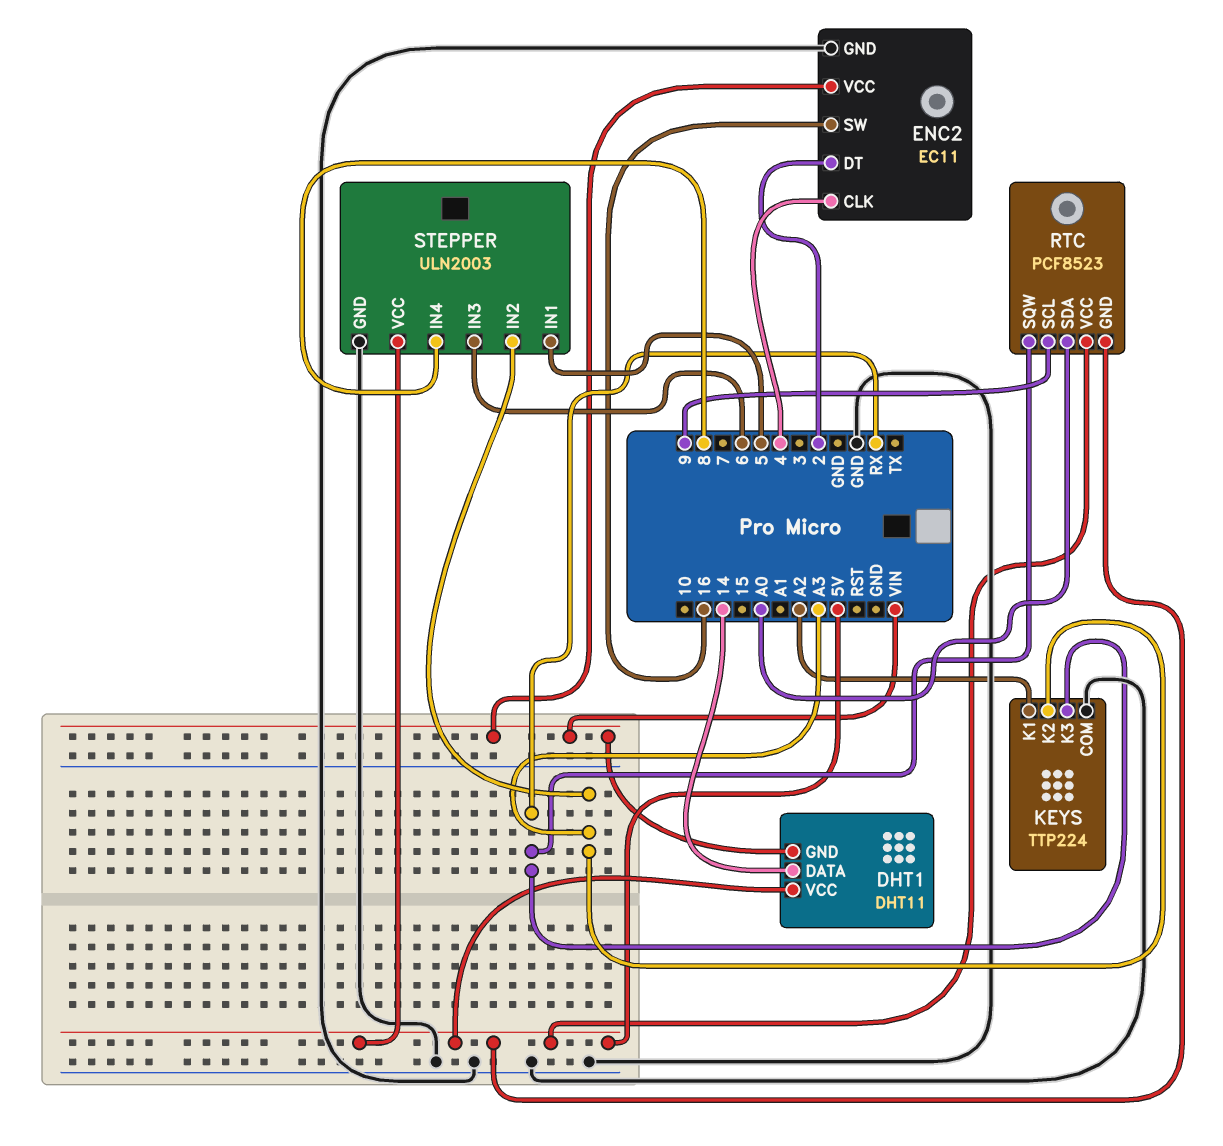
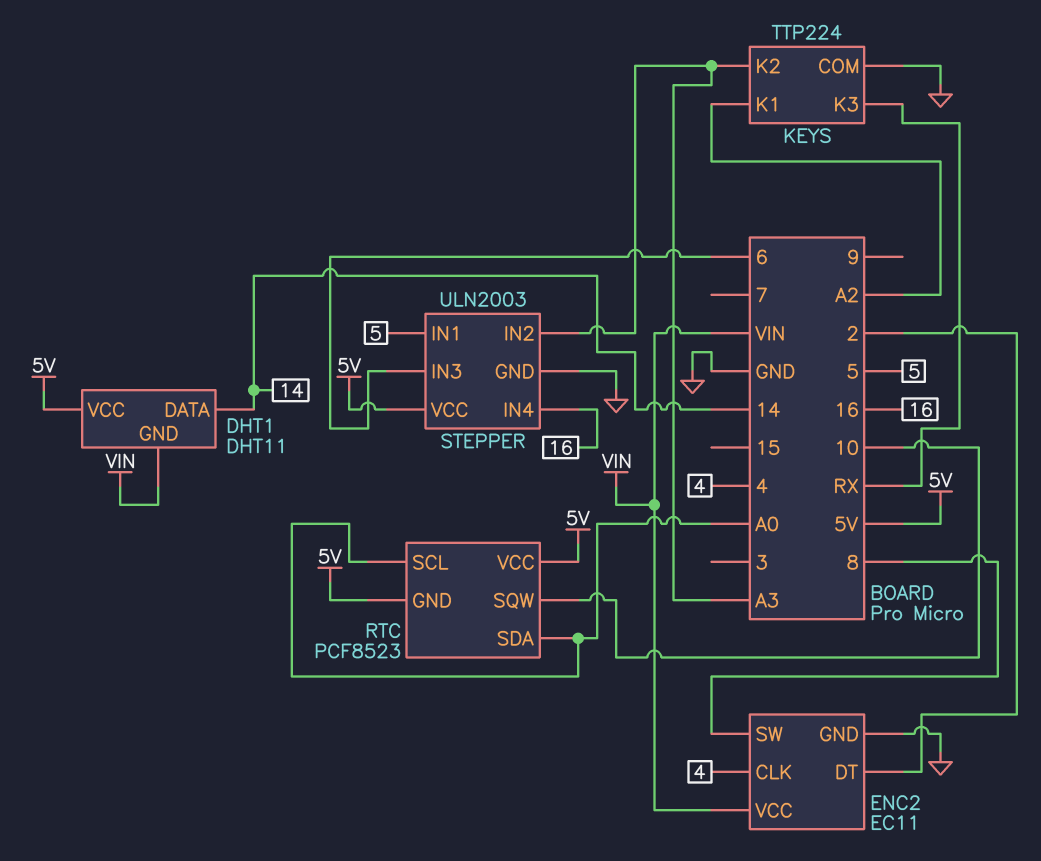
ENC2 pin SW: 16 -> 8
RTC pin SCL: 9 -> A0
RTC pin SQW: RX -> 10
STEPPER pin IN4: 8 -> 16

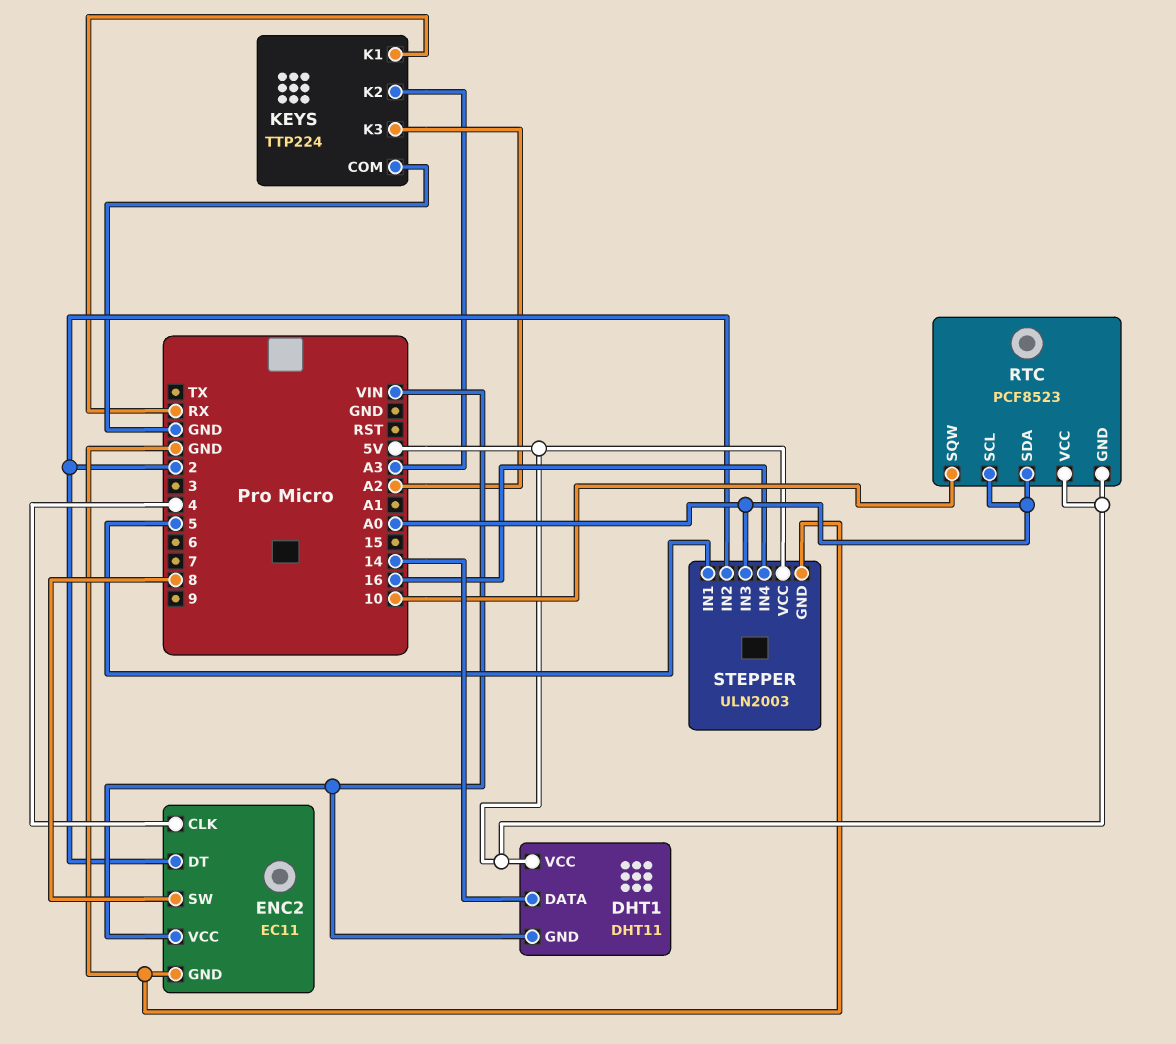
KEYS pin K1: A2 -> RX
KEYS pin K3: RX -> A2
STEPPER pin IN2: A3 -> 2
STEPPER pin IN3: 6 -> A0

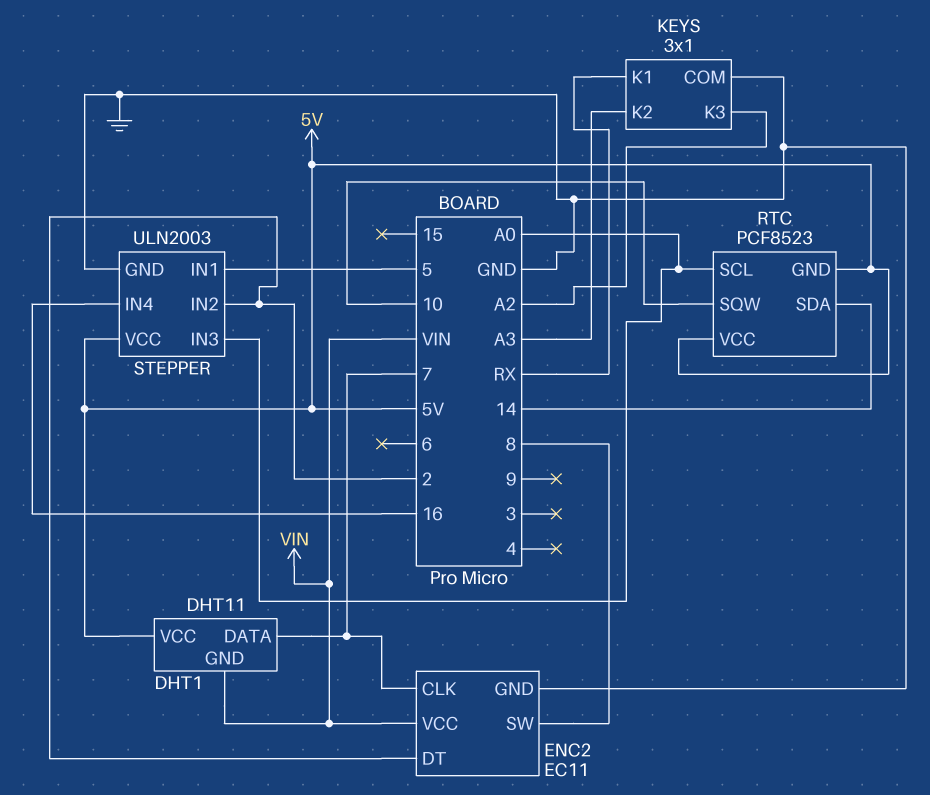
DHT1 pin DATA: 14 -> 7
ENC2 pin CLK: 4 -> 7
KEYS: TTP224 -> 3x1
RTC pin SDA: A0 -> 14

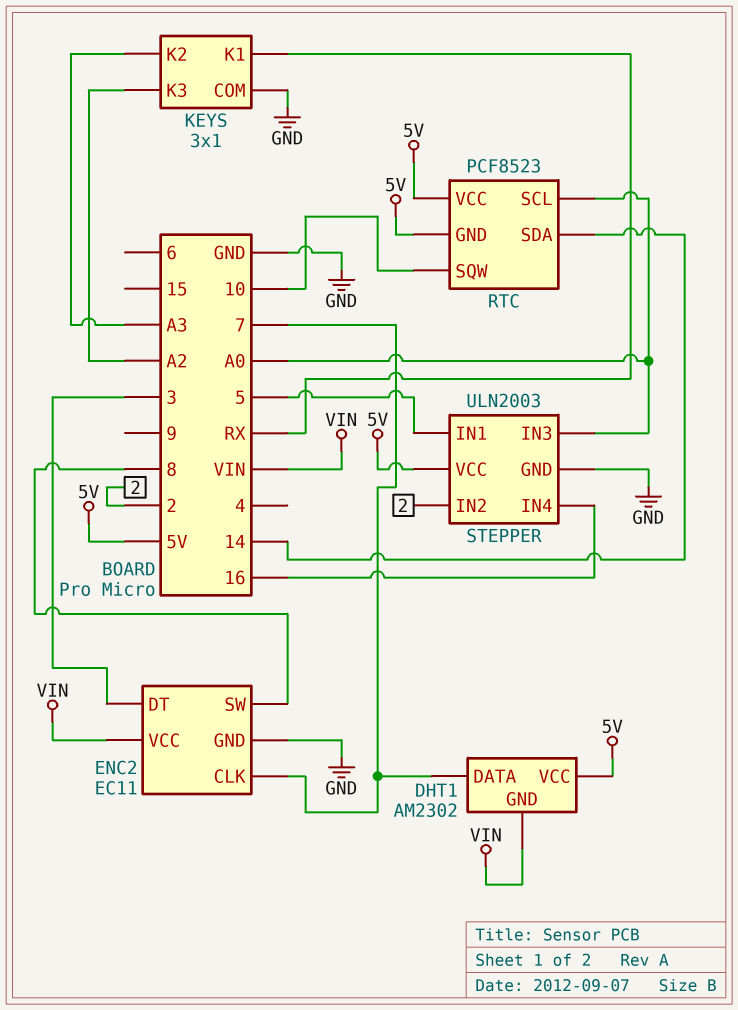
DHT1: DHT11 -> AM2302
ENC2 pin DT: 2 -> 3

